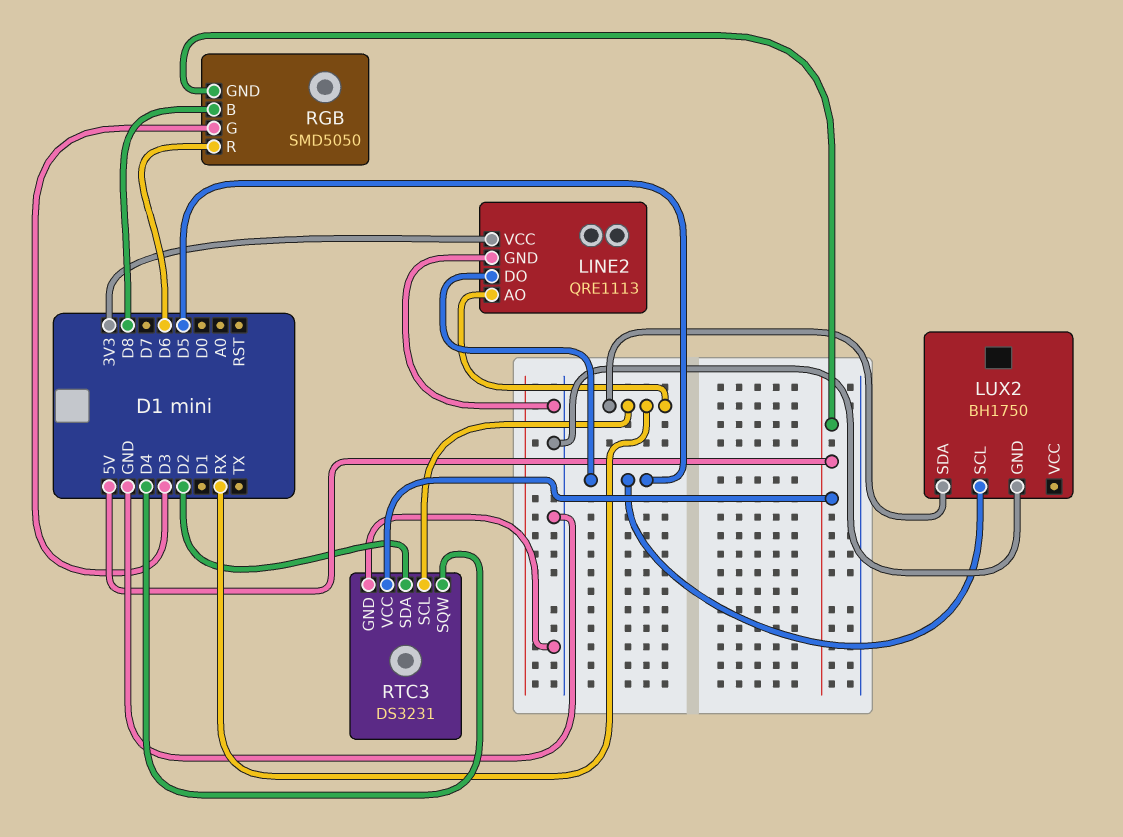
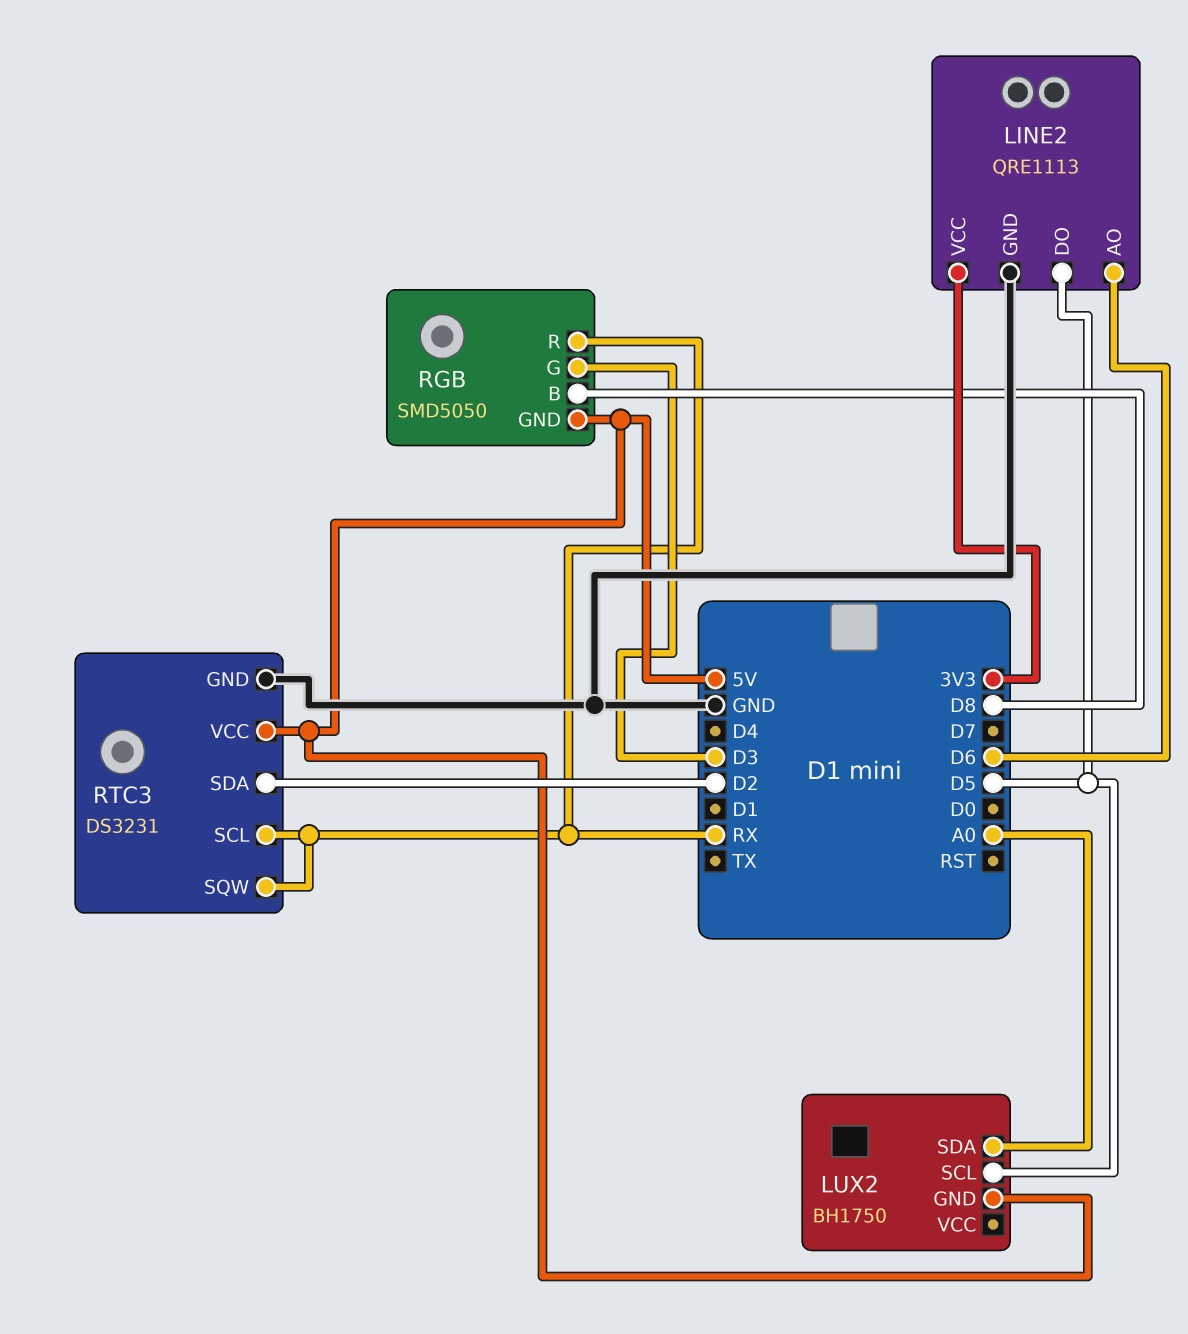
LINE2 pin AO: RX -> D6
LUX2 pin GND: GND -> 5V
LUX2 pin SDA: RX -> A0
RGB pin R: D6 -> RX
RTC3 pin SQW: D4 -> RX

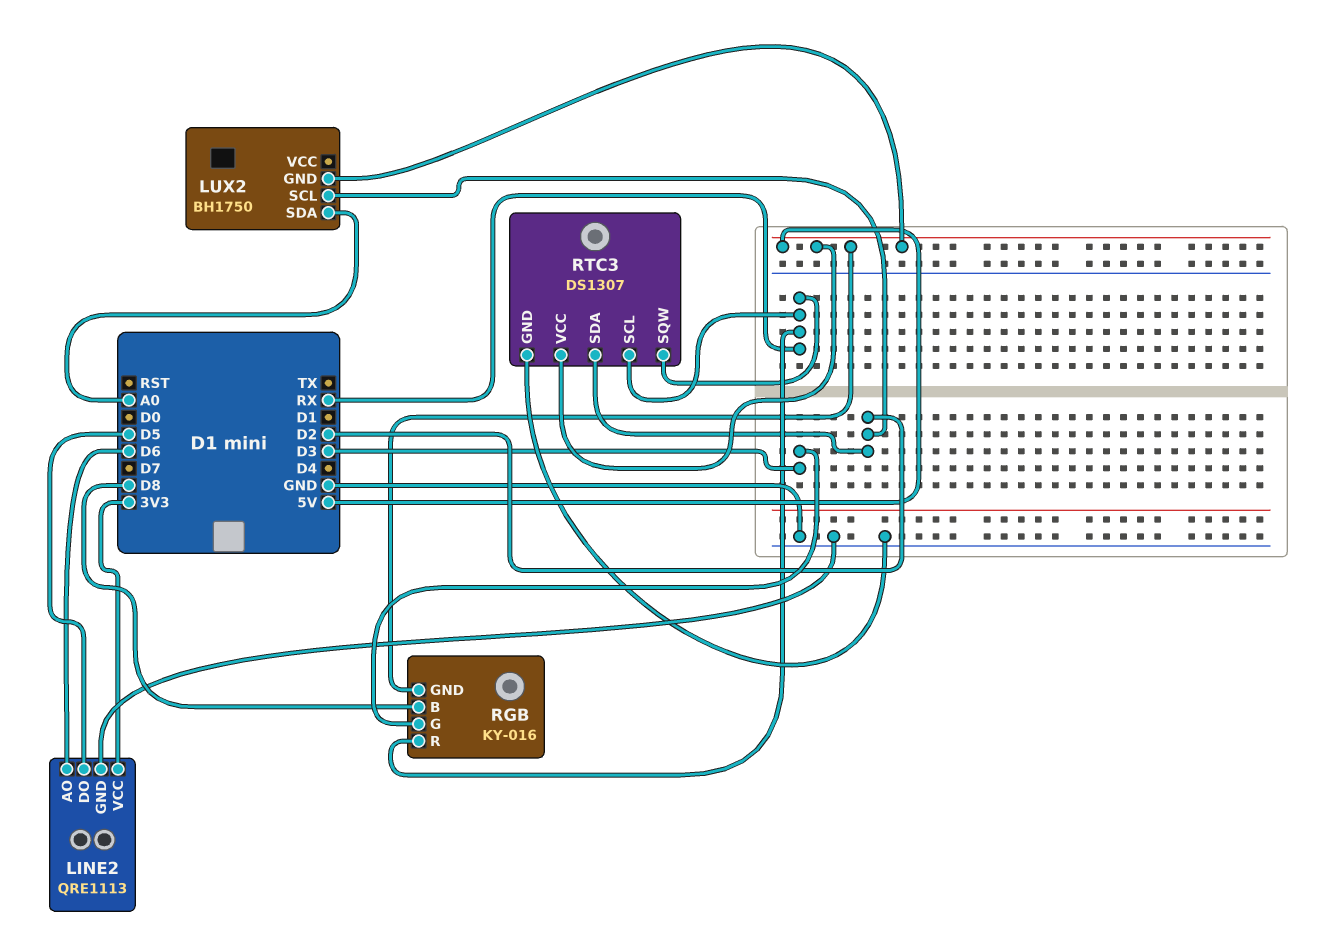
LUX2 pin SCL: D5 -> D2
RGB: SMD5050 -> KY-016
RTC3: DS3231 -> DS1307

